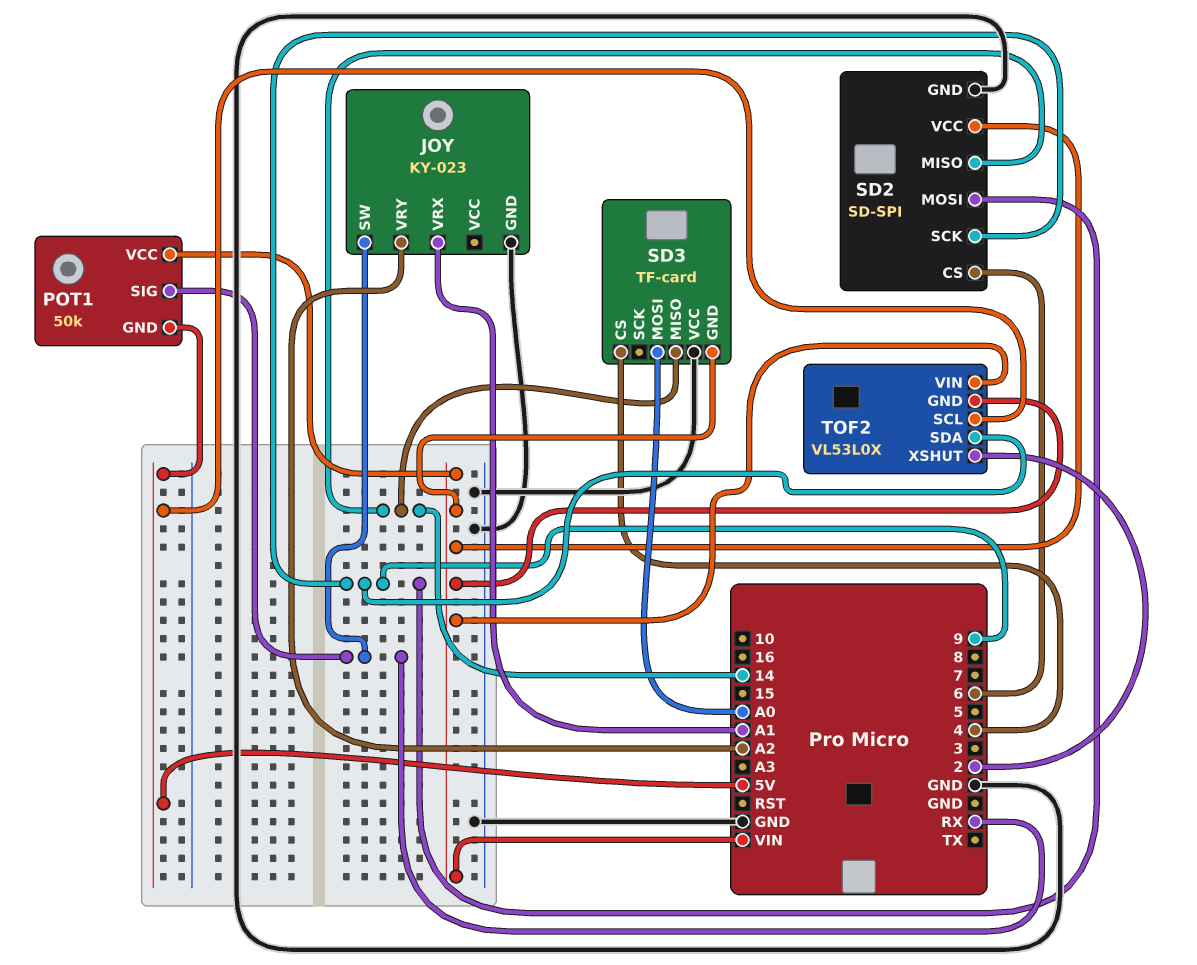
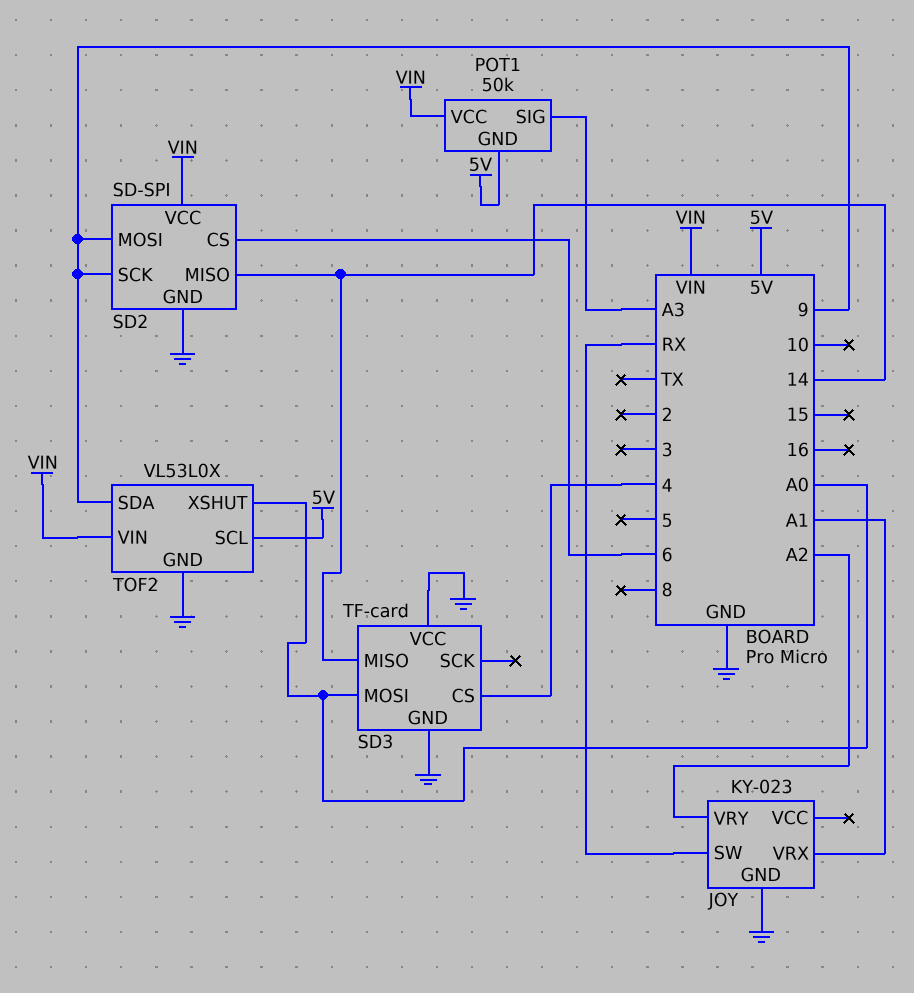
POT1 pin SIG: RX -> A3
SD3 pin GND: VIN -> GND
TOF2 pin GND: VIN -> GND
TOF2 pin XSHUT: 2 -> A0

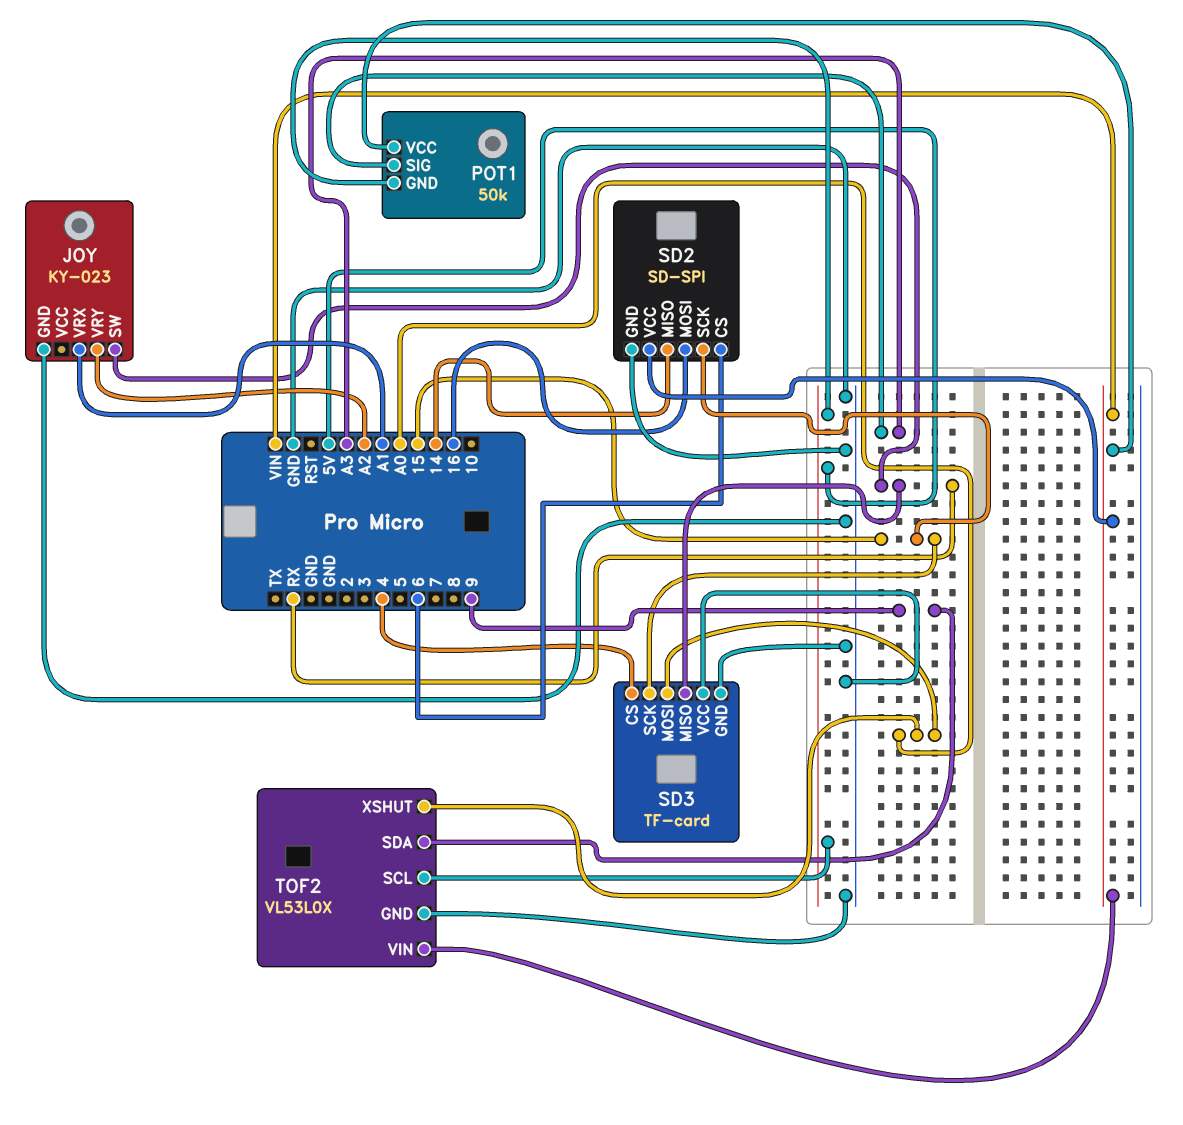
SD2 pin MOSI: 9 -> 16
SD2 pin SCK: 9 -> 15
SD3 pin MISO: 14 -> RX
SD3 pin SCK: none -> 15

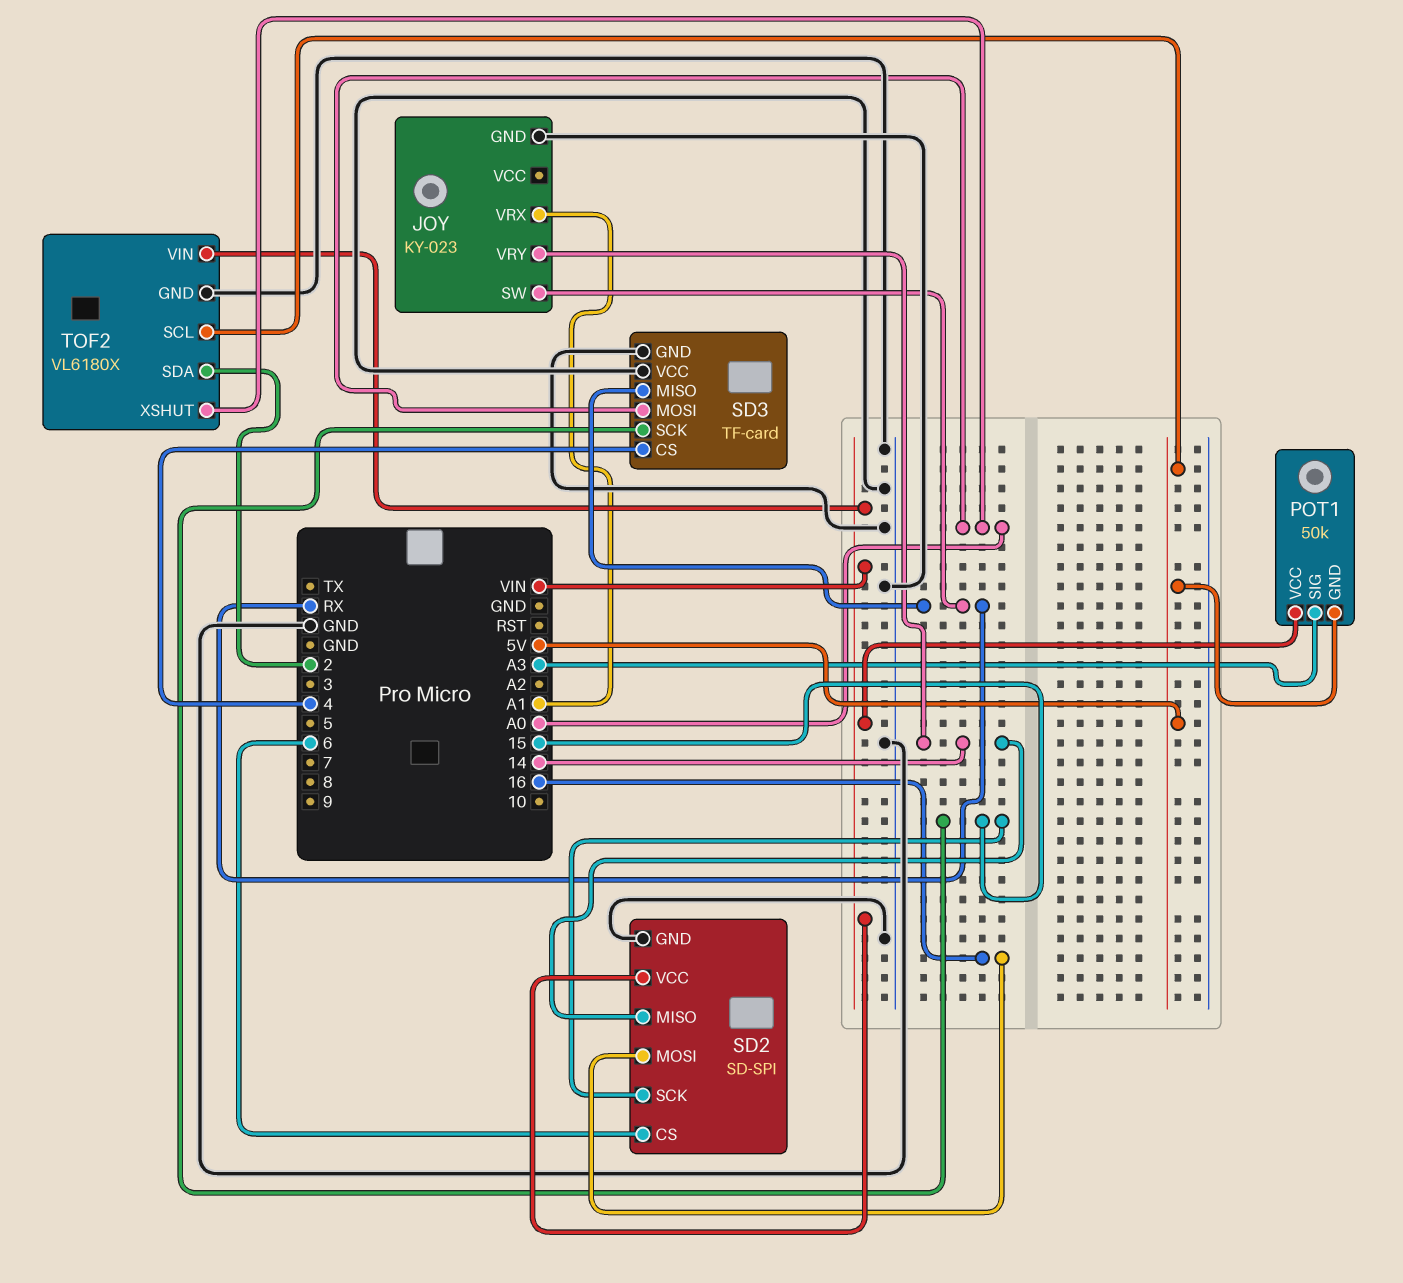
JOY pin VRY: A2 -> 14
TOF2: VL53L0X -> VL6180X
TOF2 pin SDA: 9 -> 2

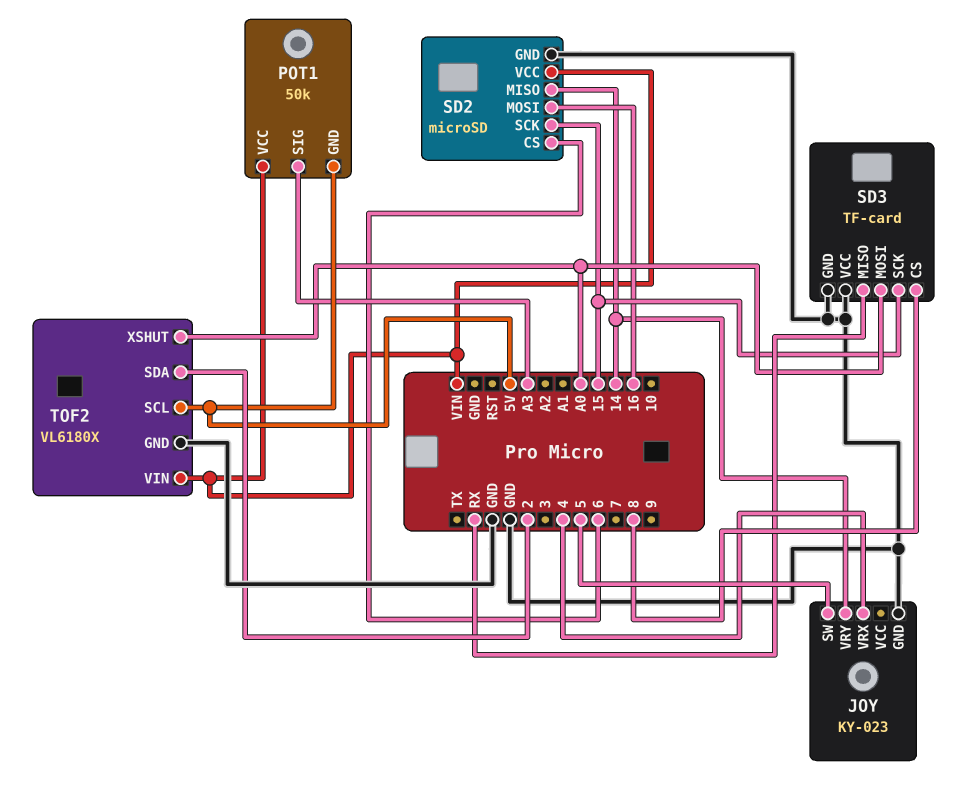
JOY pin SW: RX -> 5
JOY pin VRX: A1 -> 4
SD2: SD-SPI -> microSD
SD3 pin CS: 4 -> 8

